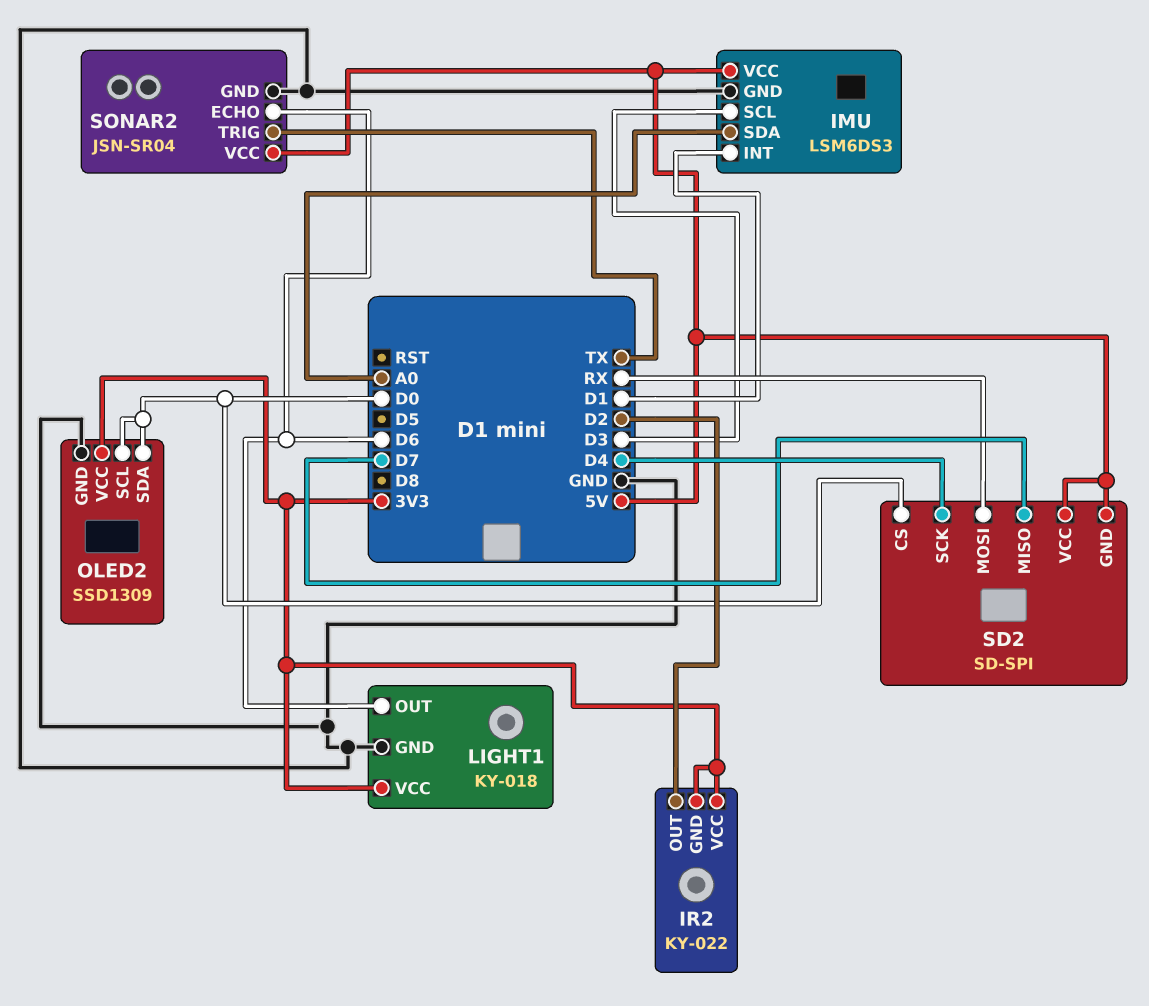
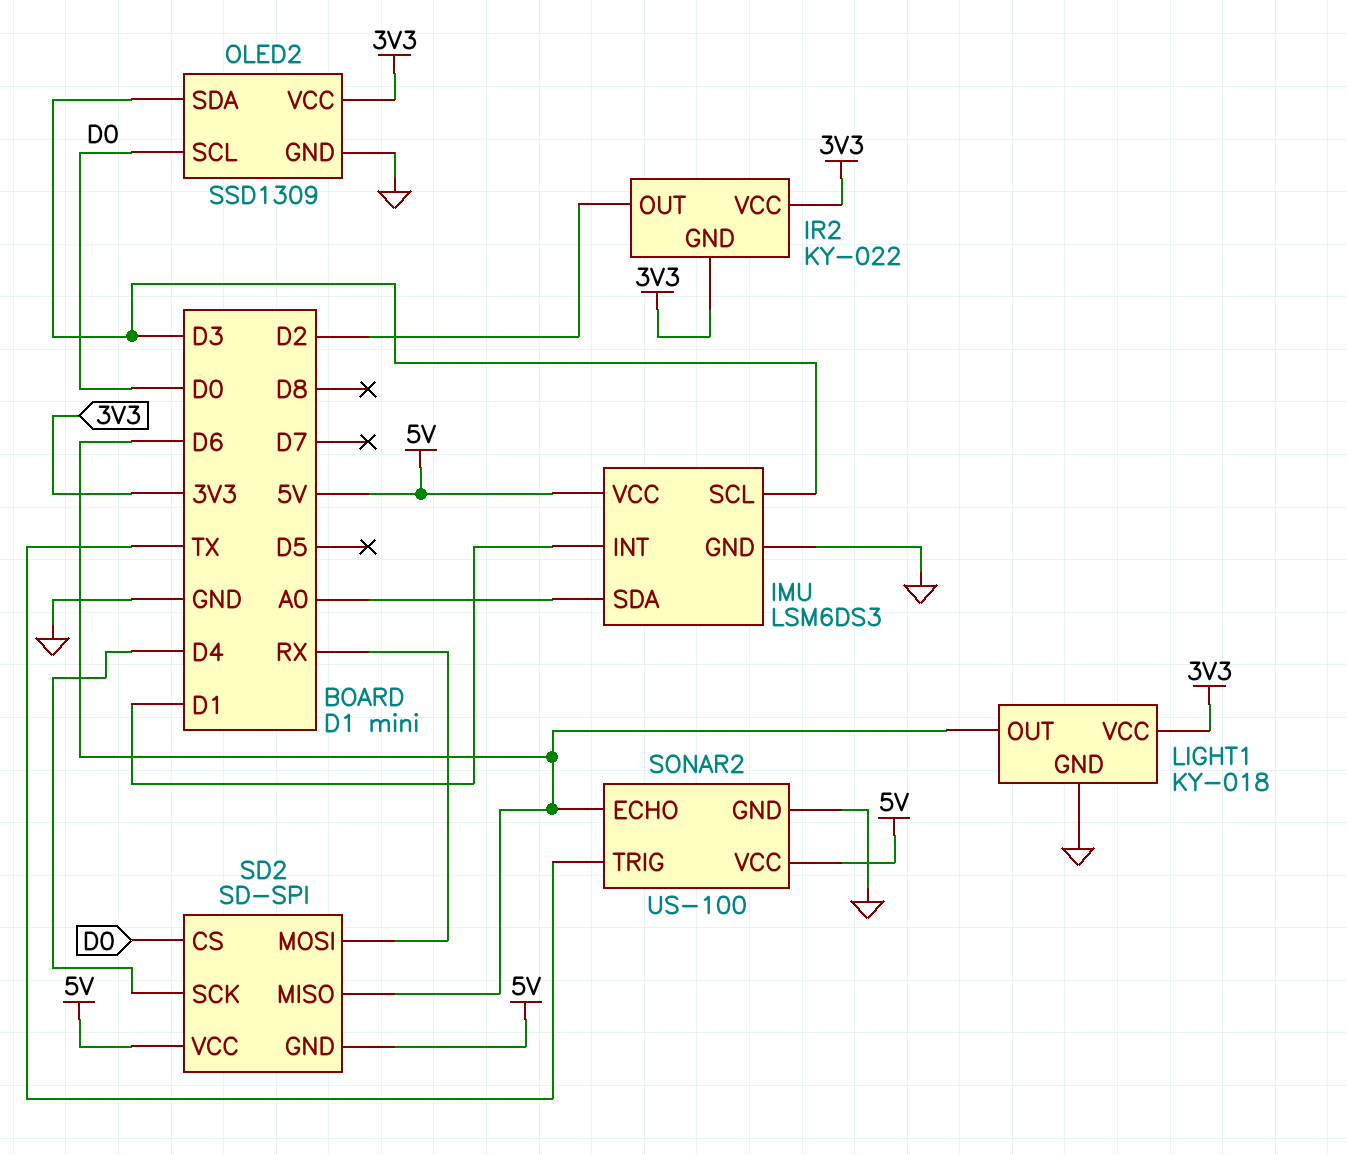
OLED2 pin SDA: D0 -> D3
SD2 pin MISO: D7 -> D6
SONAR2: JSN-SR04 -> US-100

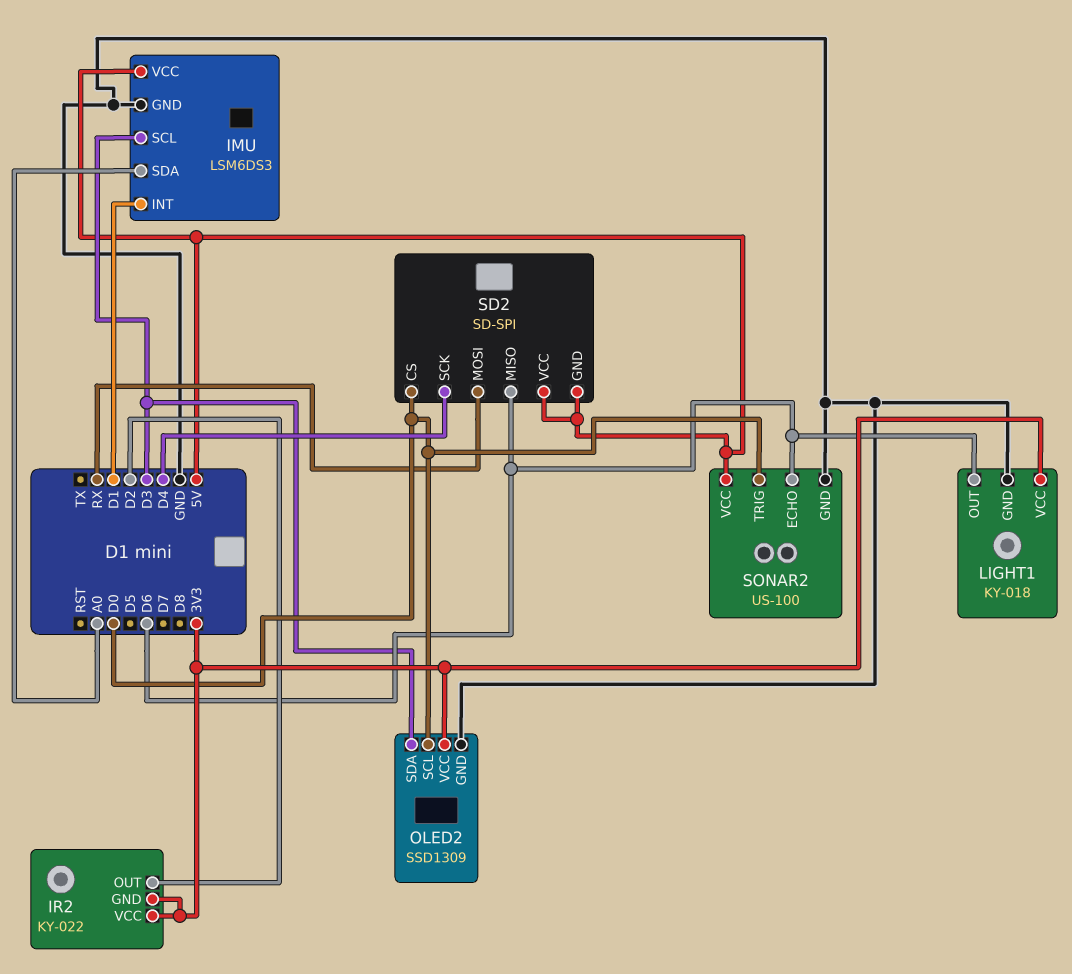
SONAR2 pin TRIG: TX -> D0

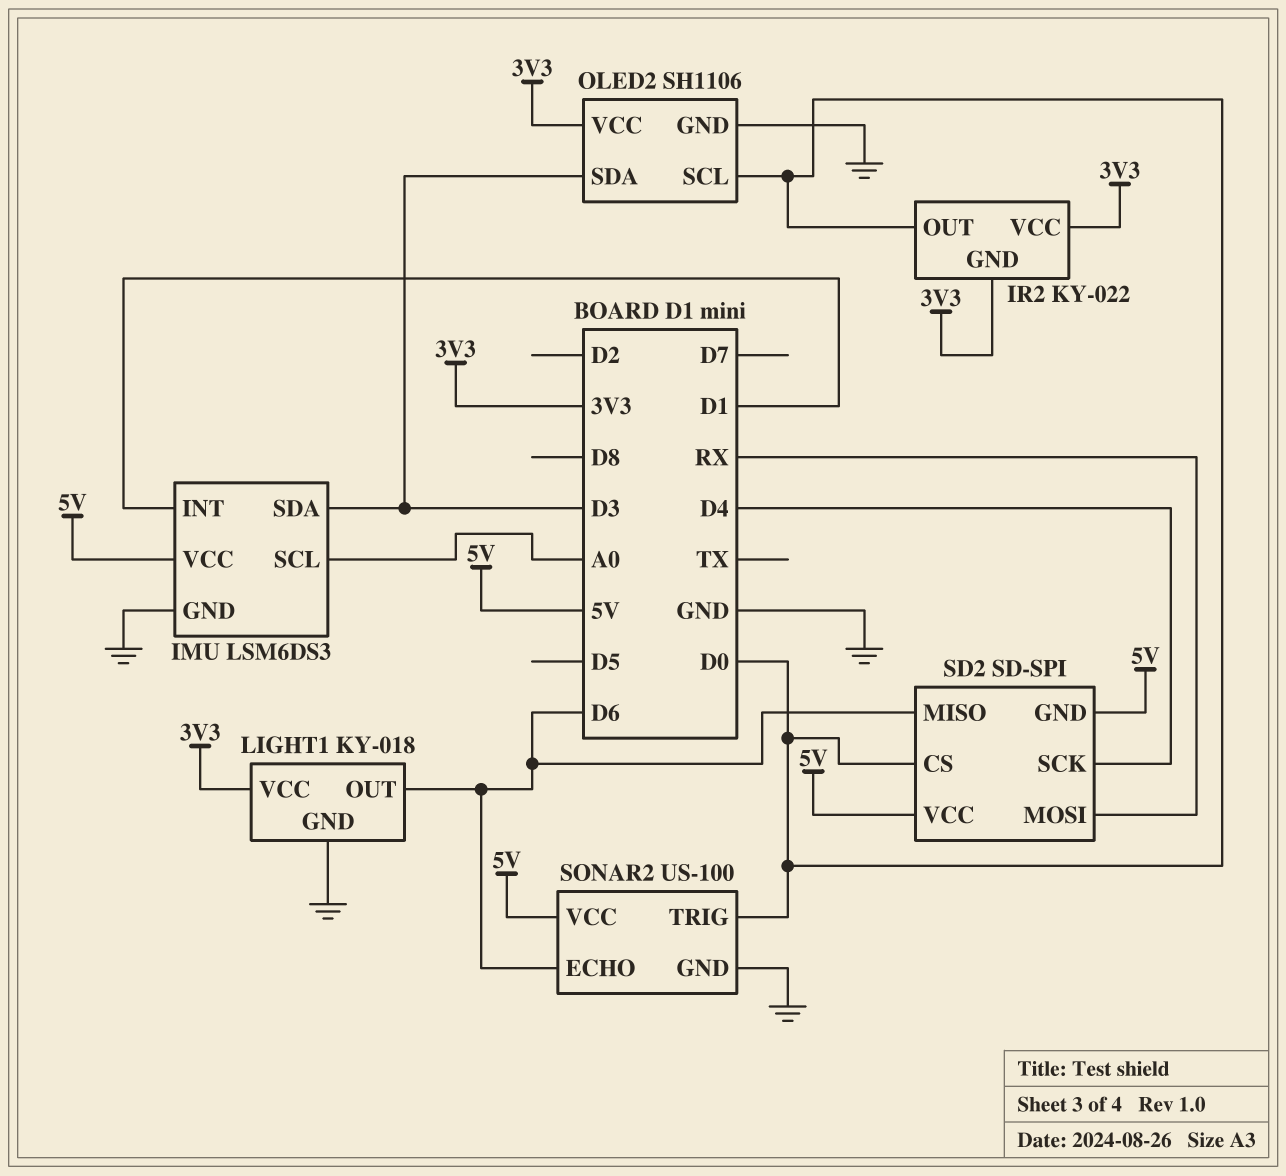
IMU pin SCL: D3 -> A0
IMU pin SDA: A0 -> D3
IR2 pin OUT: D2 -> D0
OLED2: SSD1309 -> SH1106

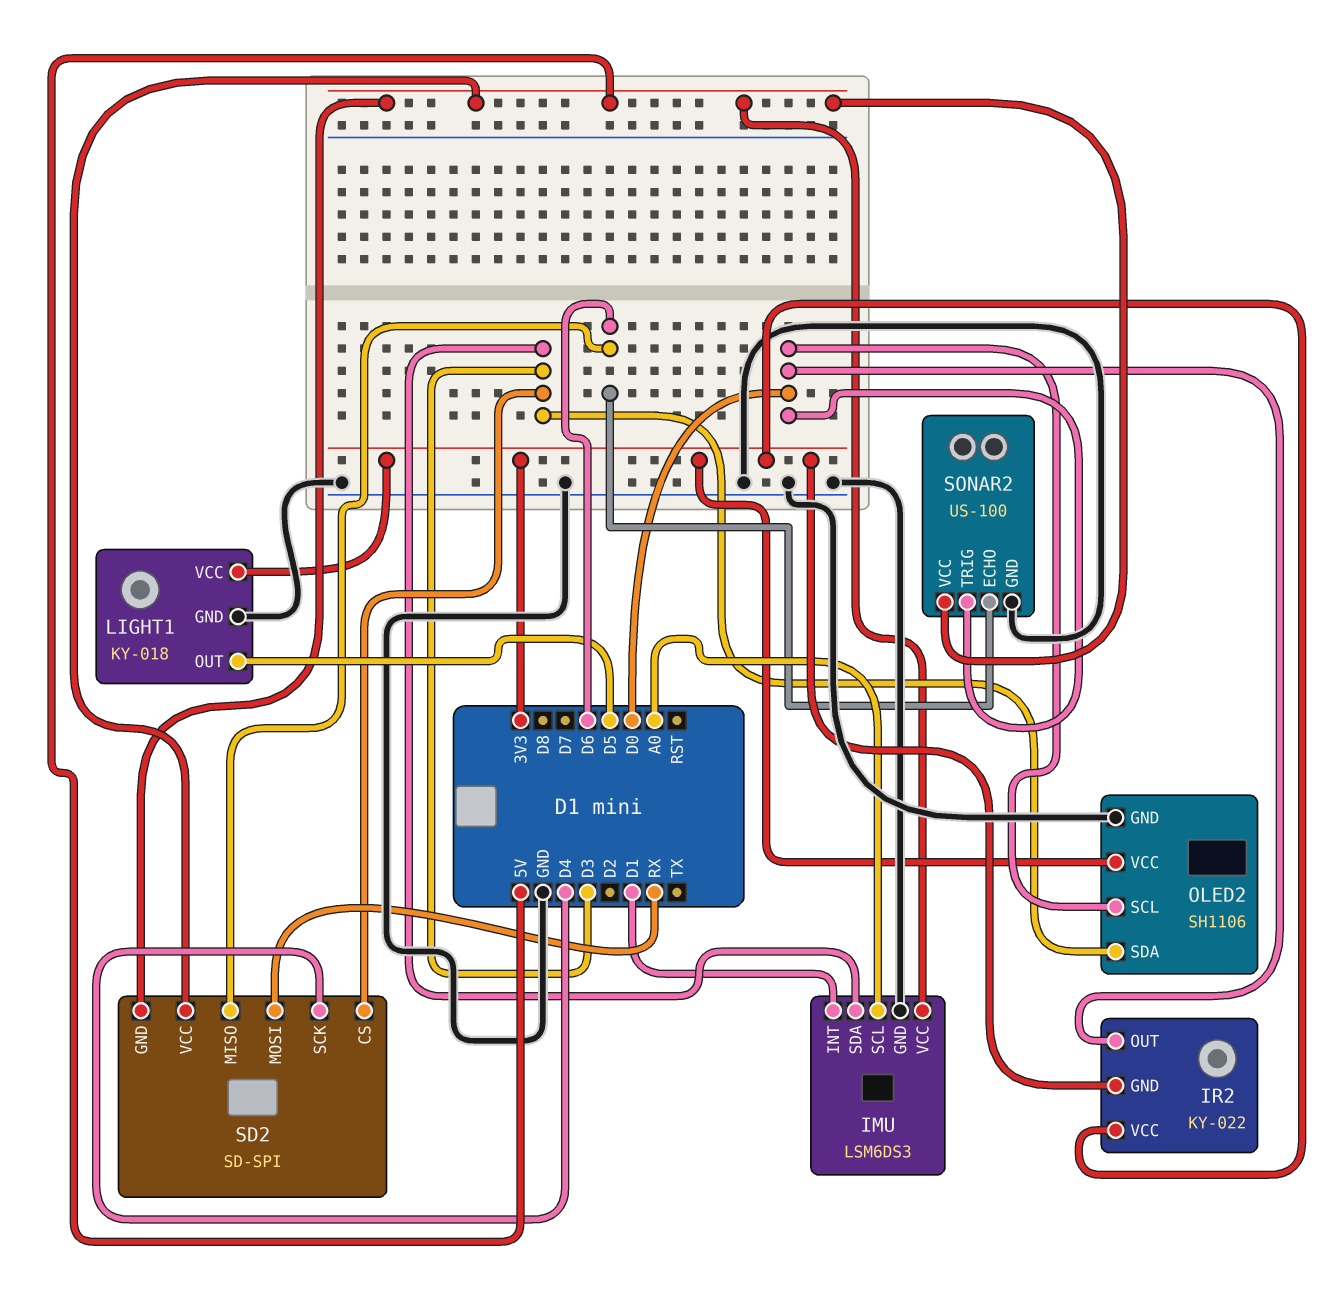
LIGHT1 pin OUT: D6 -> D5
SD2 pin CS: D0 -> D3

